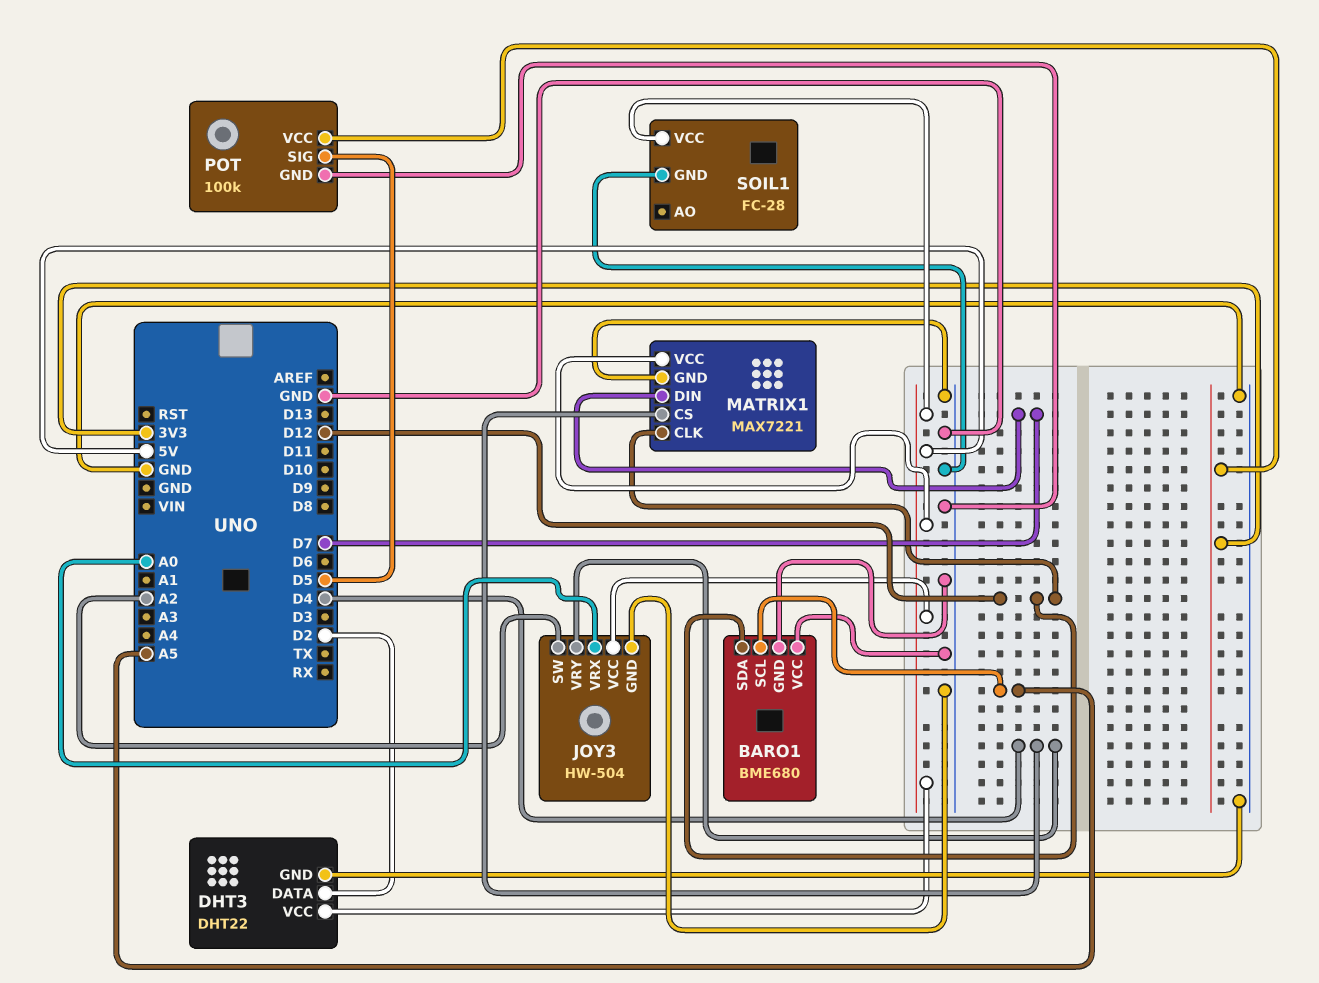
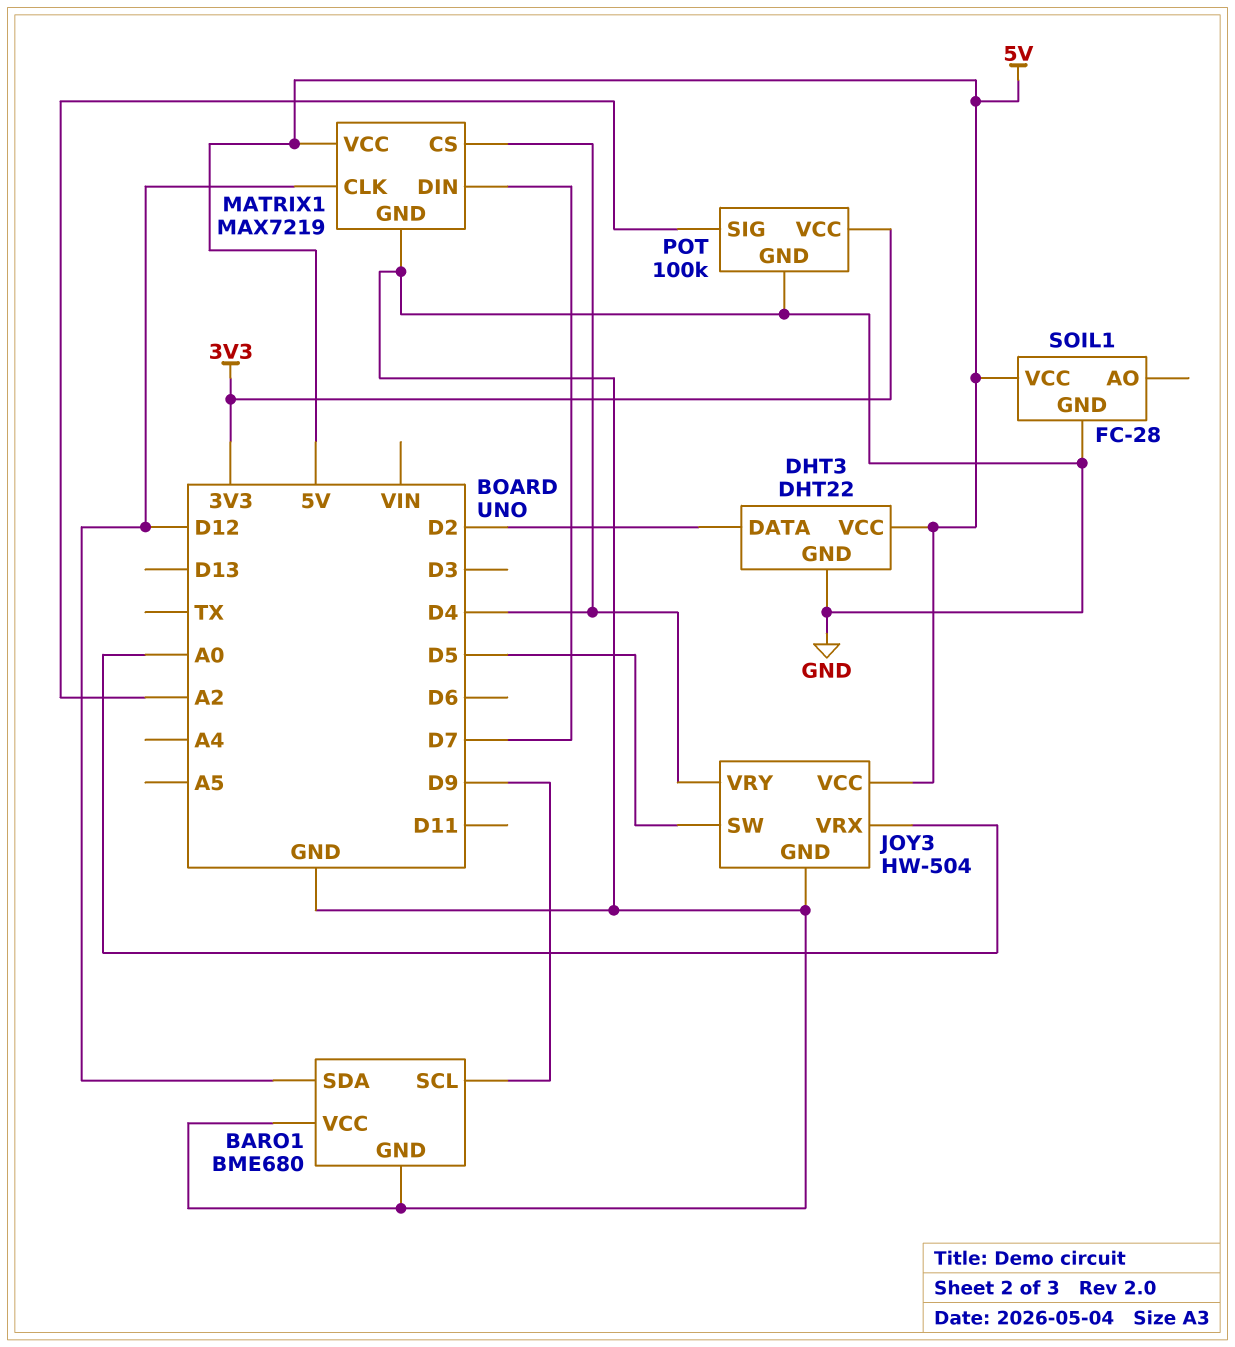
BARO1 pin SCL: A5 -> D9
JOY3 pin SW: A2 -> D5
MATRIX1: MAX7221 -> MAX7219
POT pin SIG: D5 -> A2

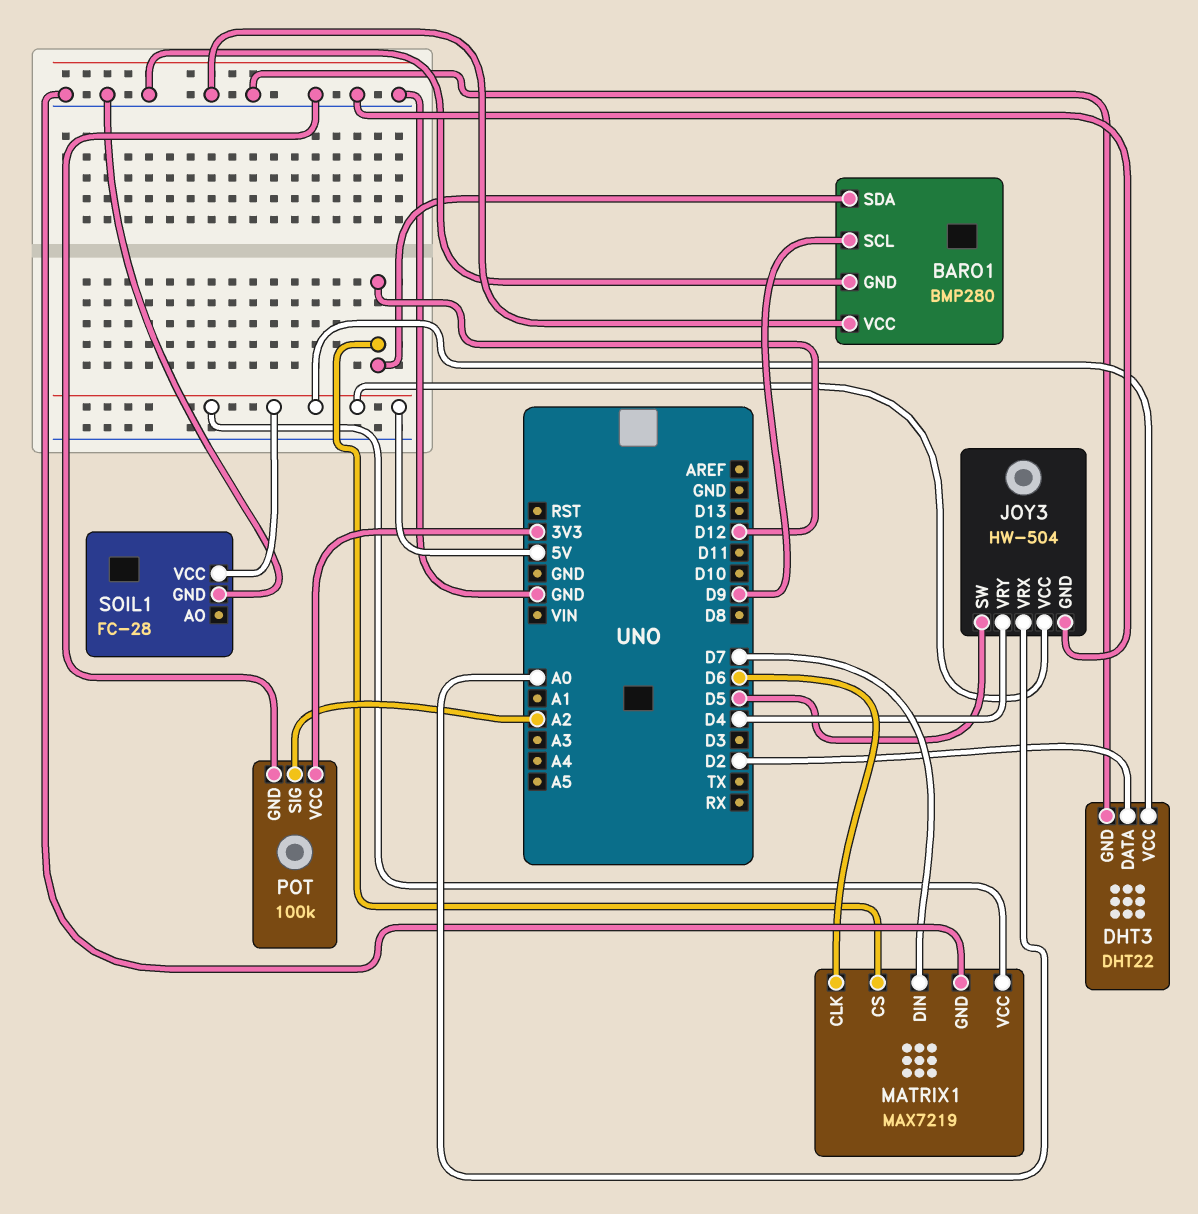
BARO1: BME680 -> BMP280
MATRIX1 pin CLK: D12 -> D6
MATRIX1 pin CS: D4 -> D12

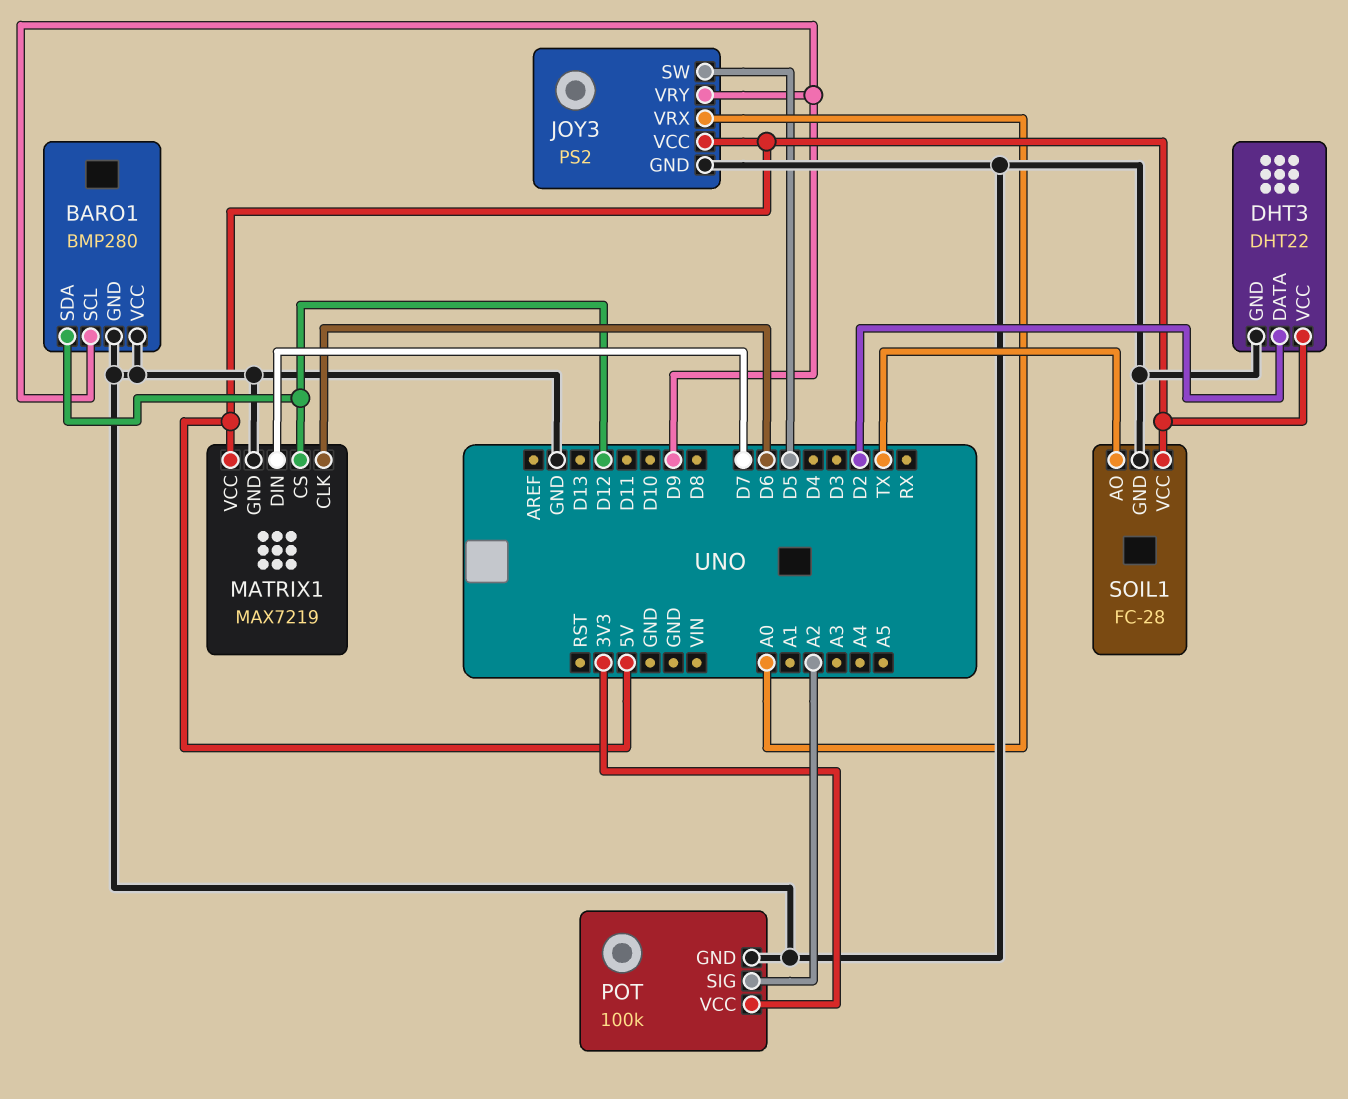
JOY3: HW-504 -> PS2
JOY3 pin VRY: D4 -> D9
SOIL1 pin AO: none -> TX

